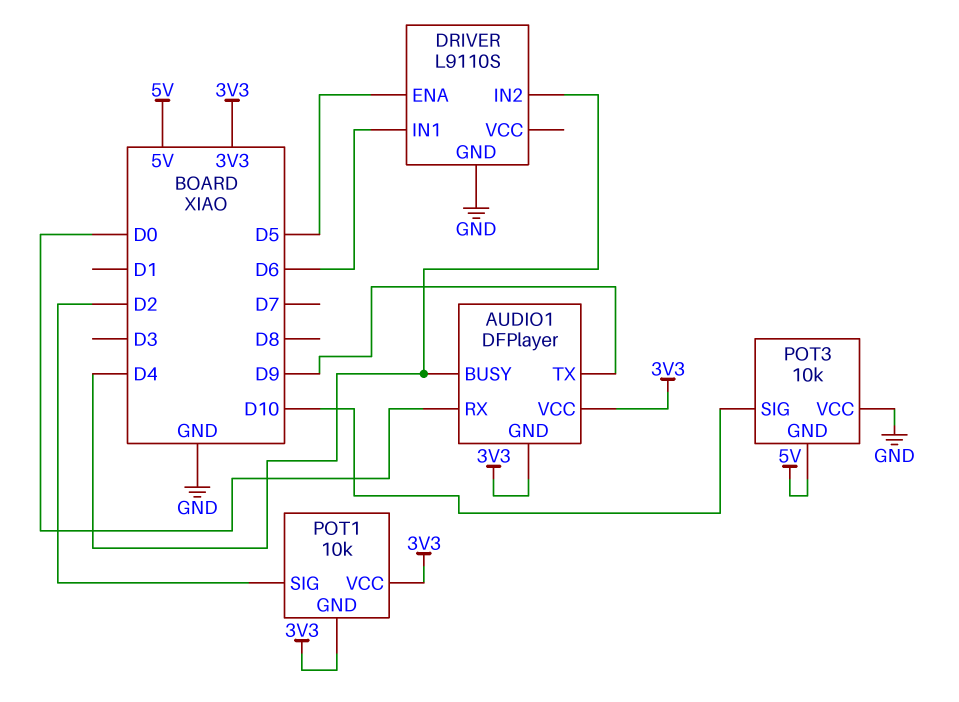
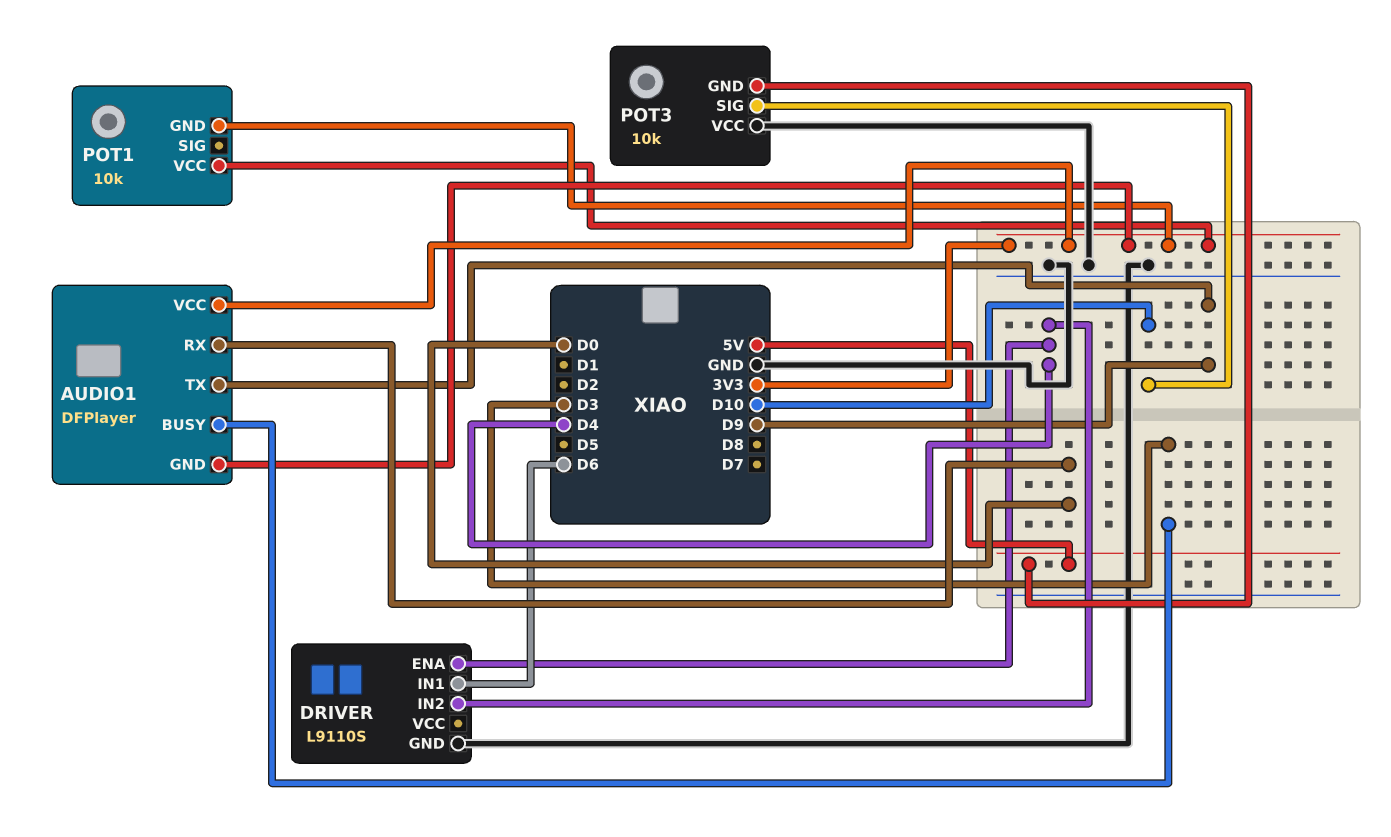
AUDIO1 pin BUSY: D4 -> D3
DRIVER pin ENA: D5 -> D4
POT1 pin SIG: D2 -> none

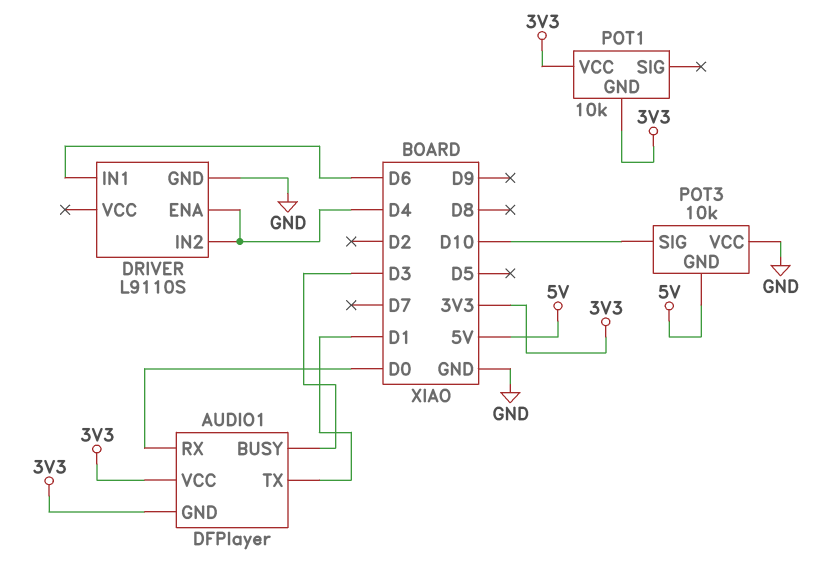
AUDIO1 pin TX: D9 -> D1

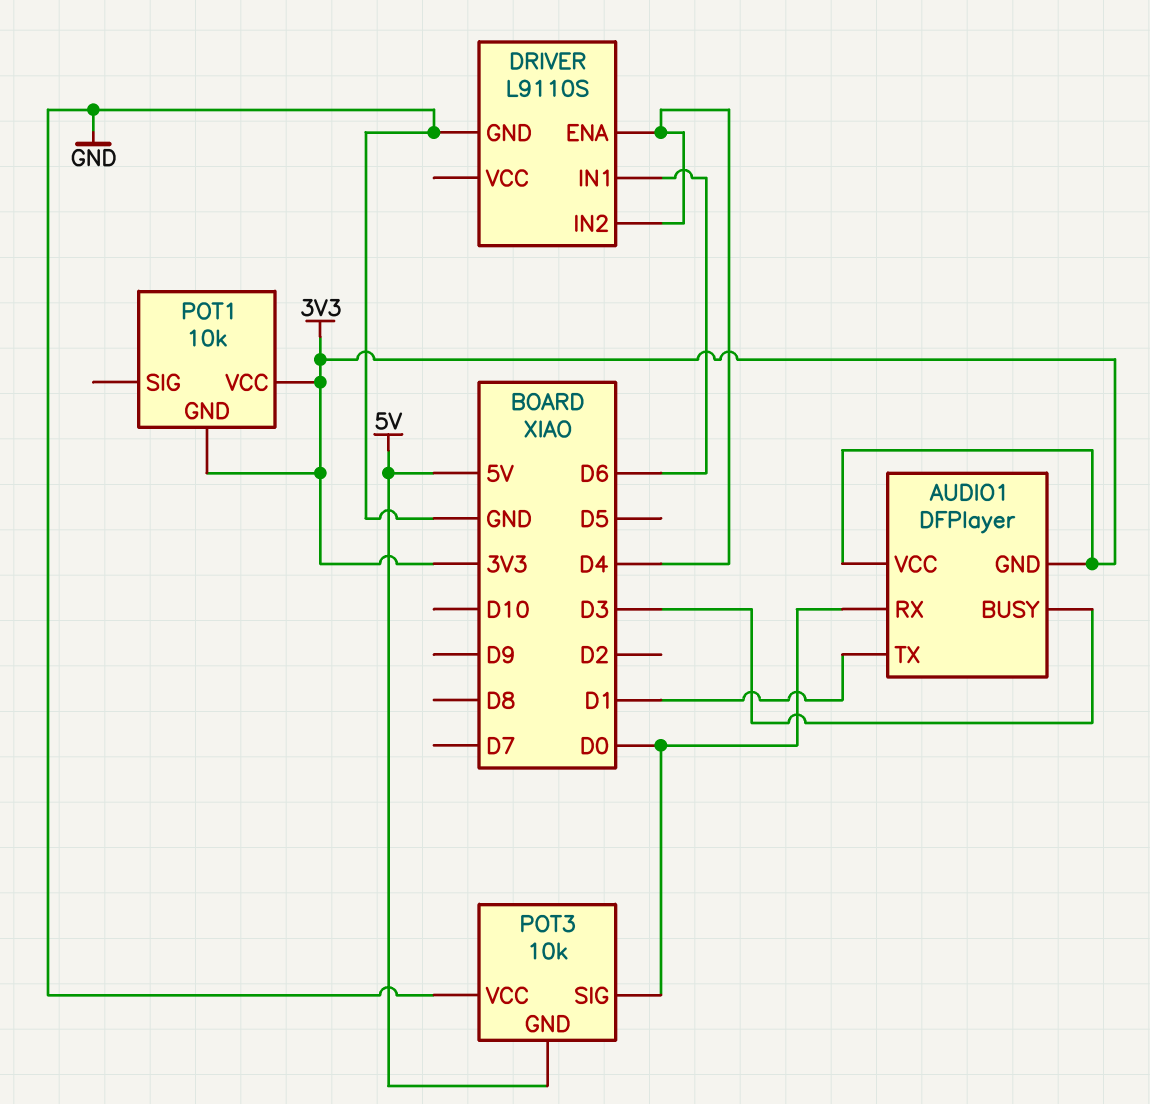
POT3 pin SIG: D10 -> D0

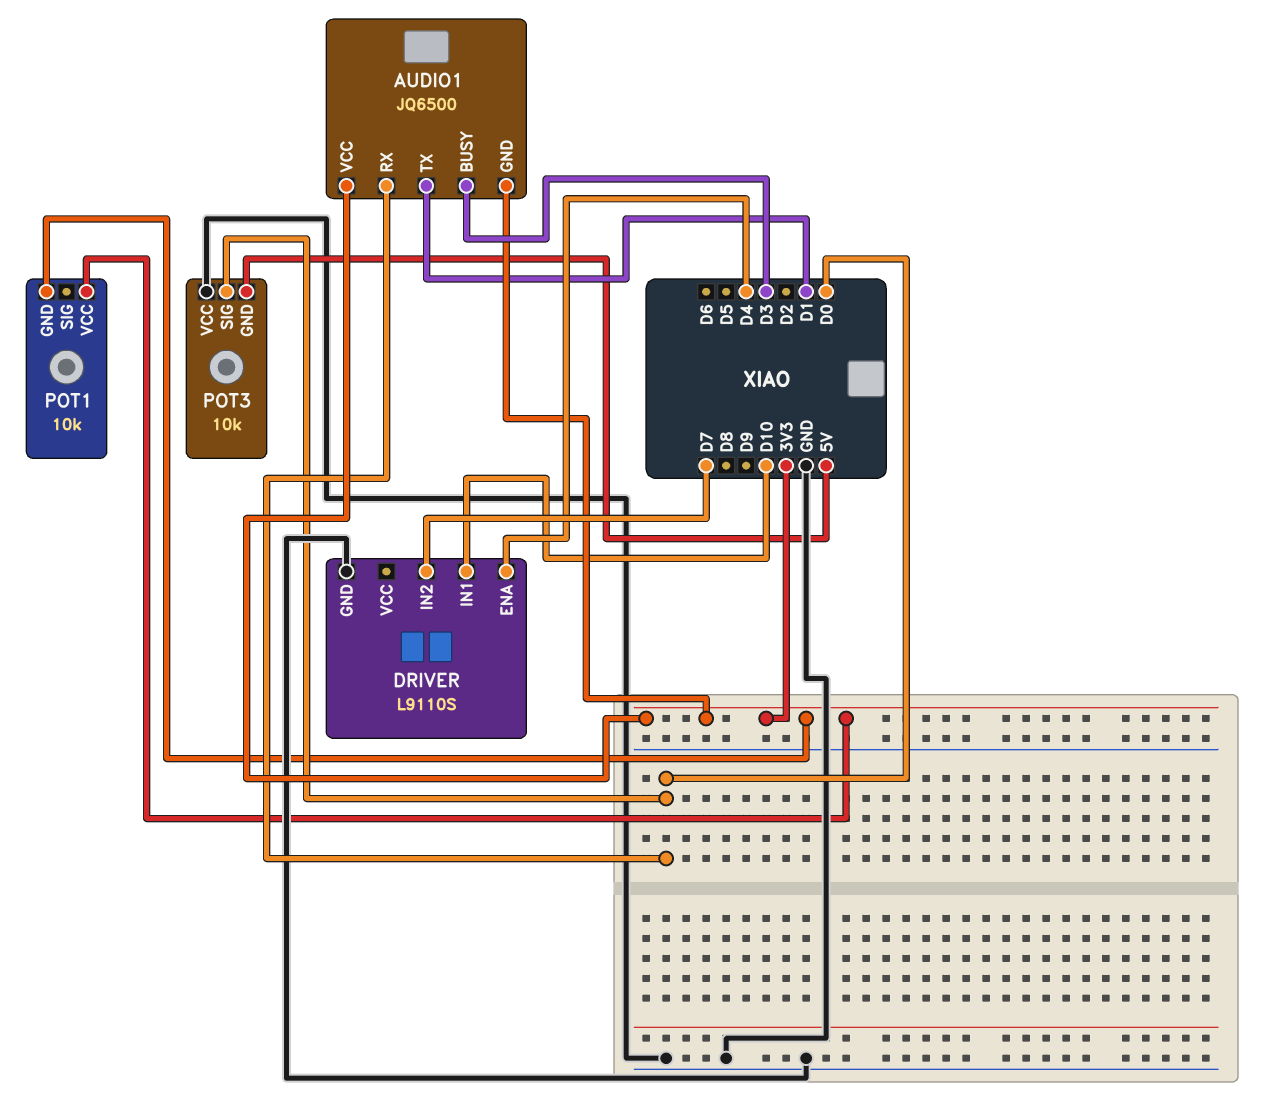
AUDIO1: DFPlayer -> JQ6500
DRIVER pin IN1: D6 -> D10
DRIVER pin IN2: D4 -> D7

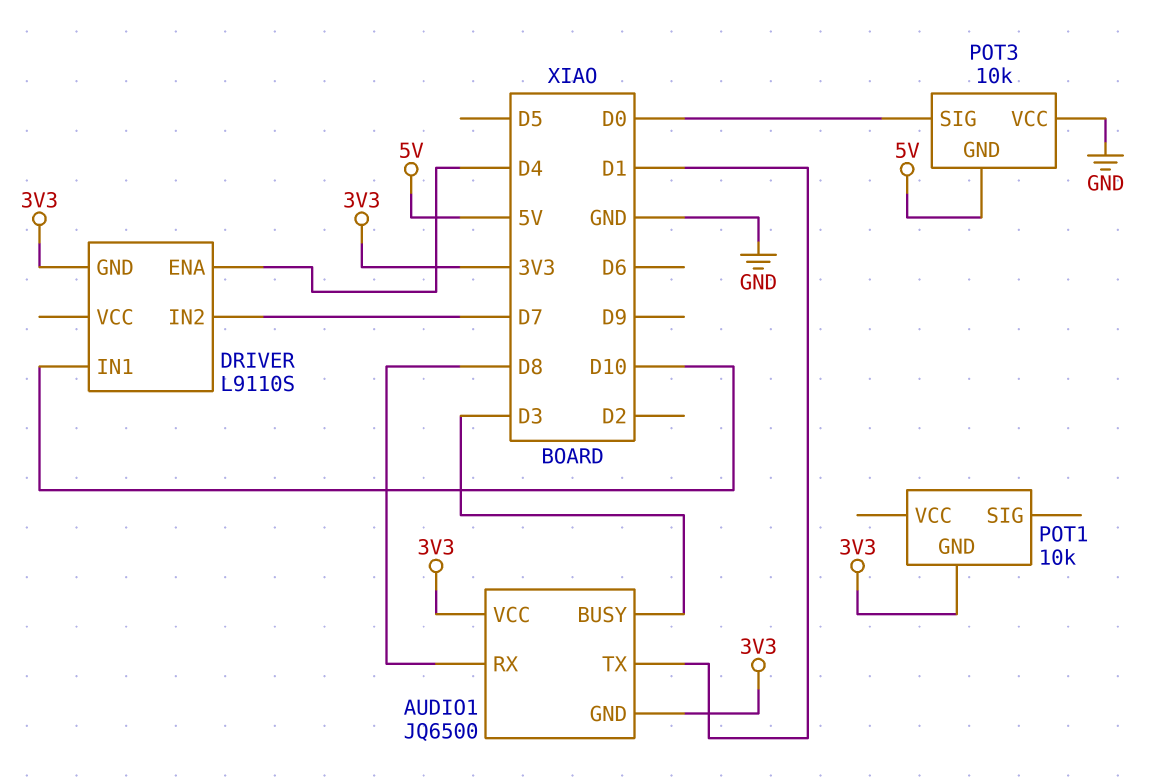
AUDIO1 pin RX: D0 -> D8
DRIVER pin GND: GND -> 3V3
POT1 pin VCC: 3V3 -> none

